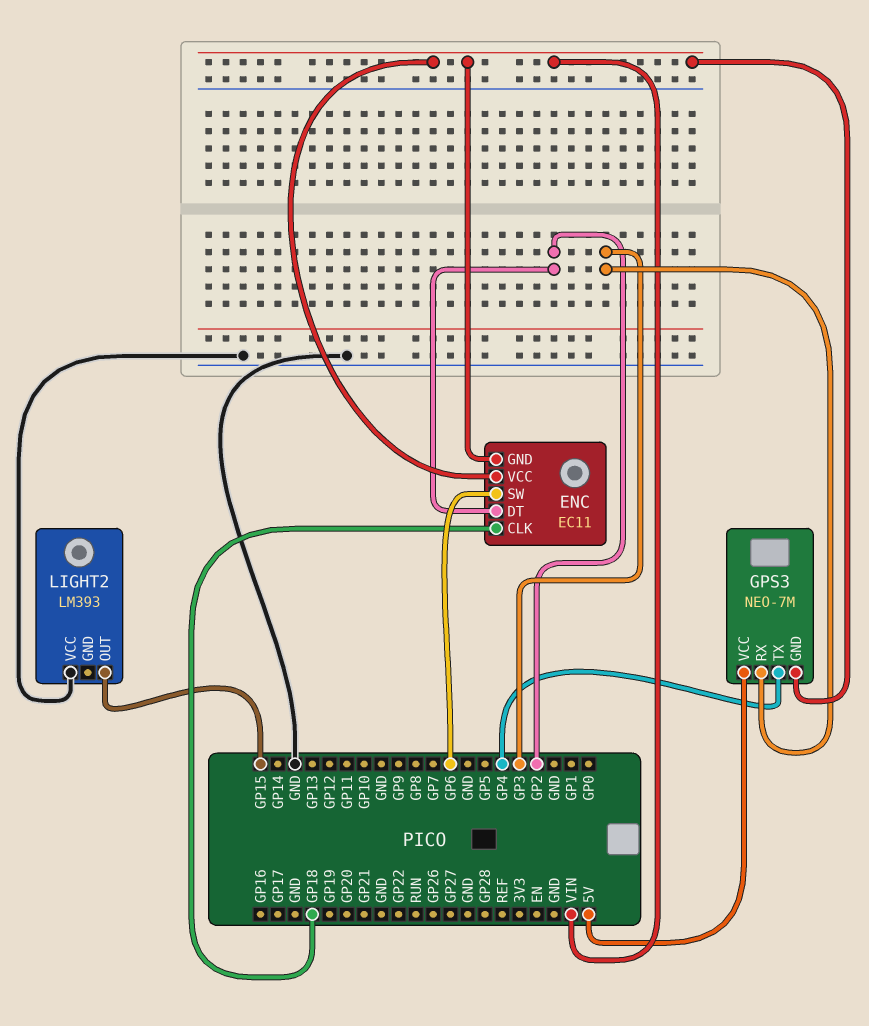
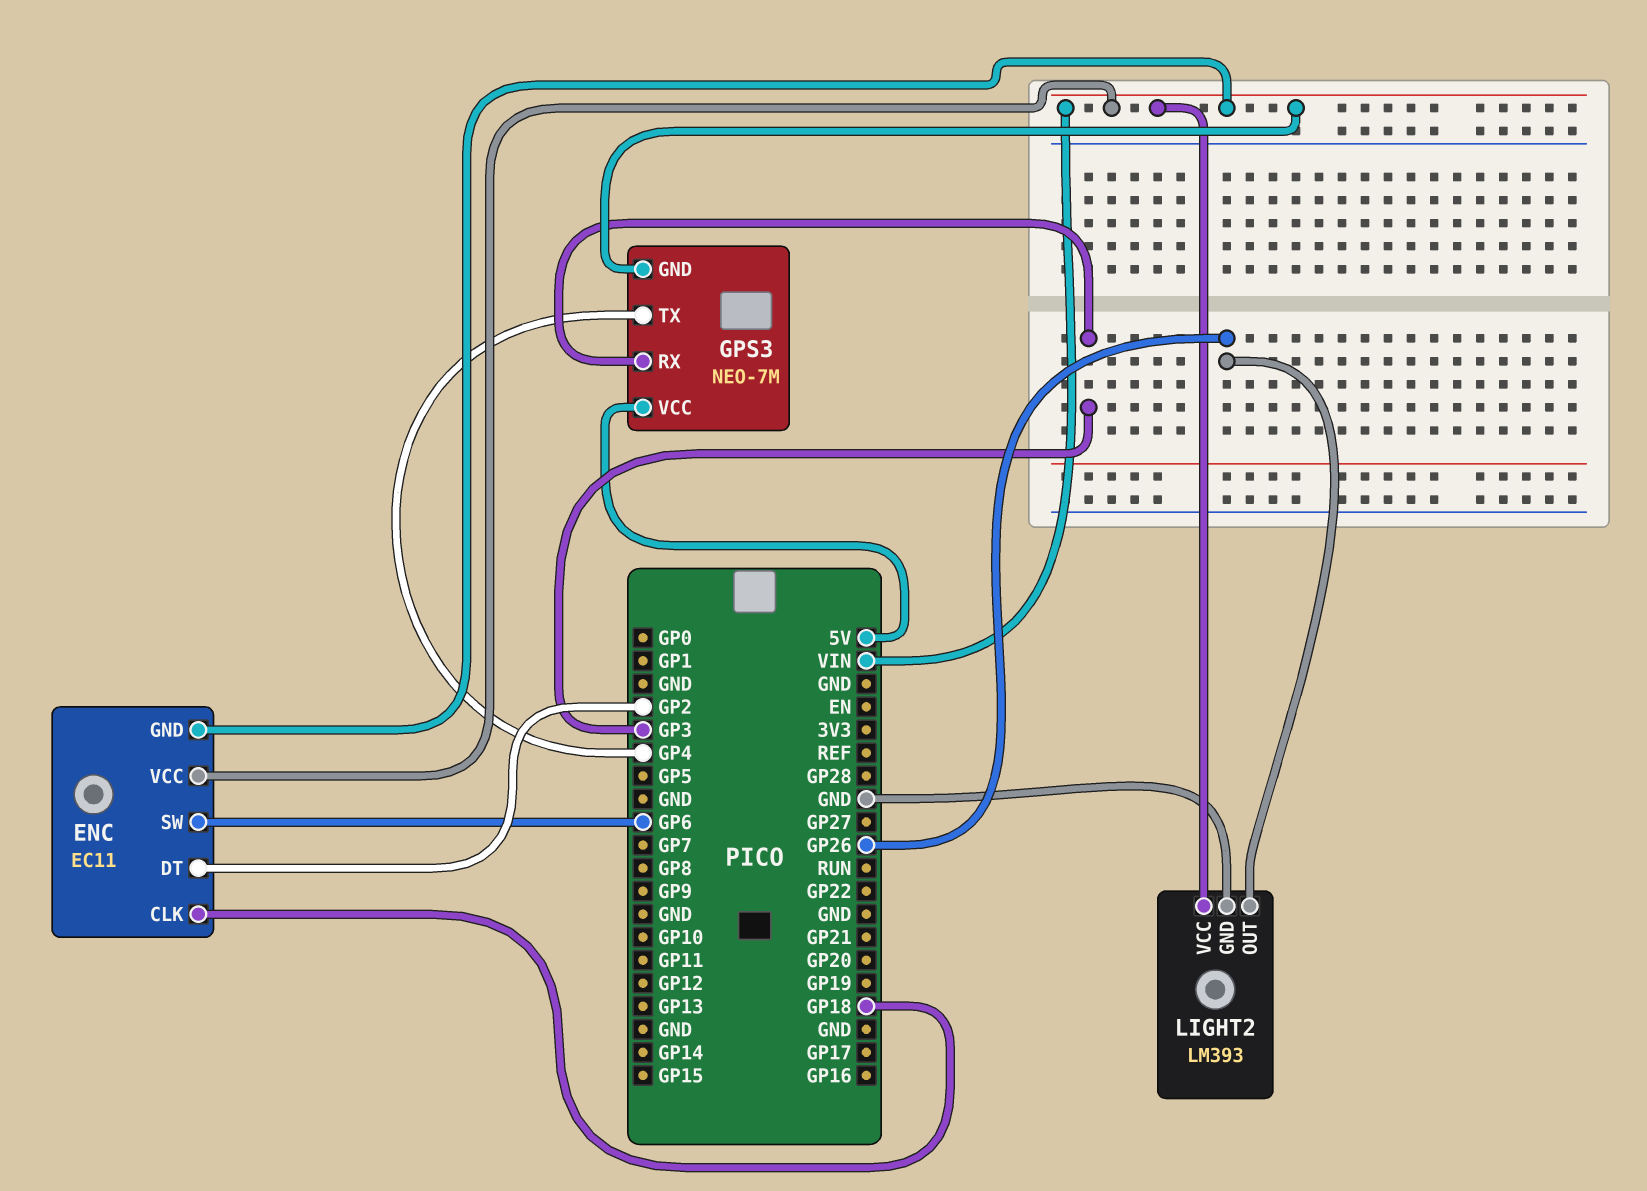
LIGHT2 pin GND: none -> GND
LIGHT2 pin OUT: GP15 -> GP26
LIGHT2 pin VCC: GND -> VIN

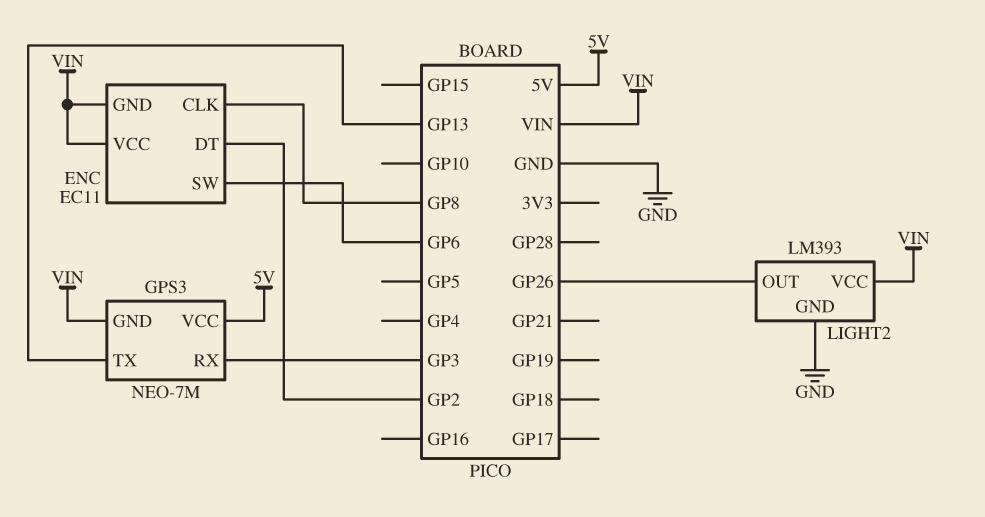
ENC pin CLK: GP18 -> GP8
GPS3 pin TX: GP4 -> GP13

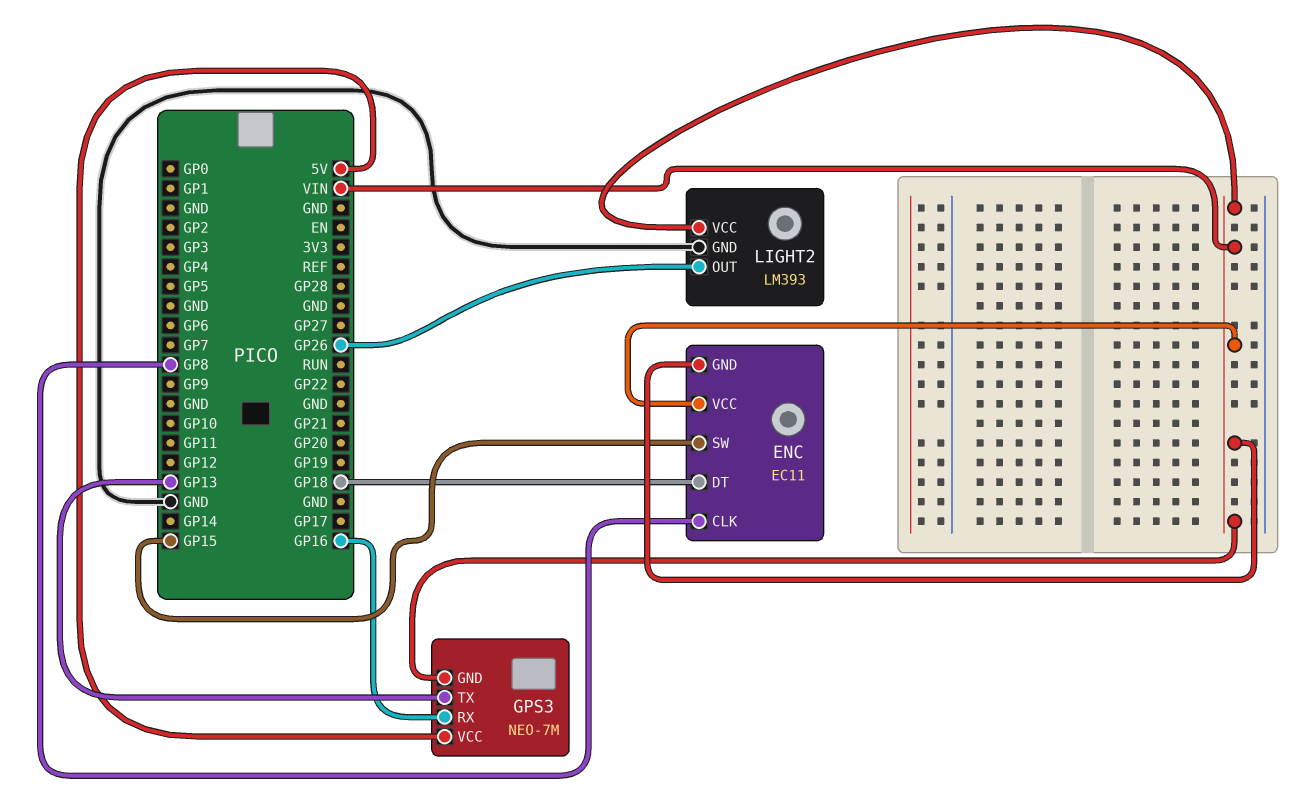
ENC pin DT: GP2 -> GP18
ENC pin SW: GP6 -> GP15
GPS3 pin RX: GP3 -> GP16

